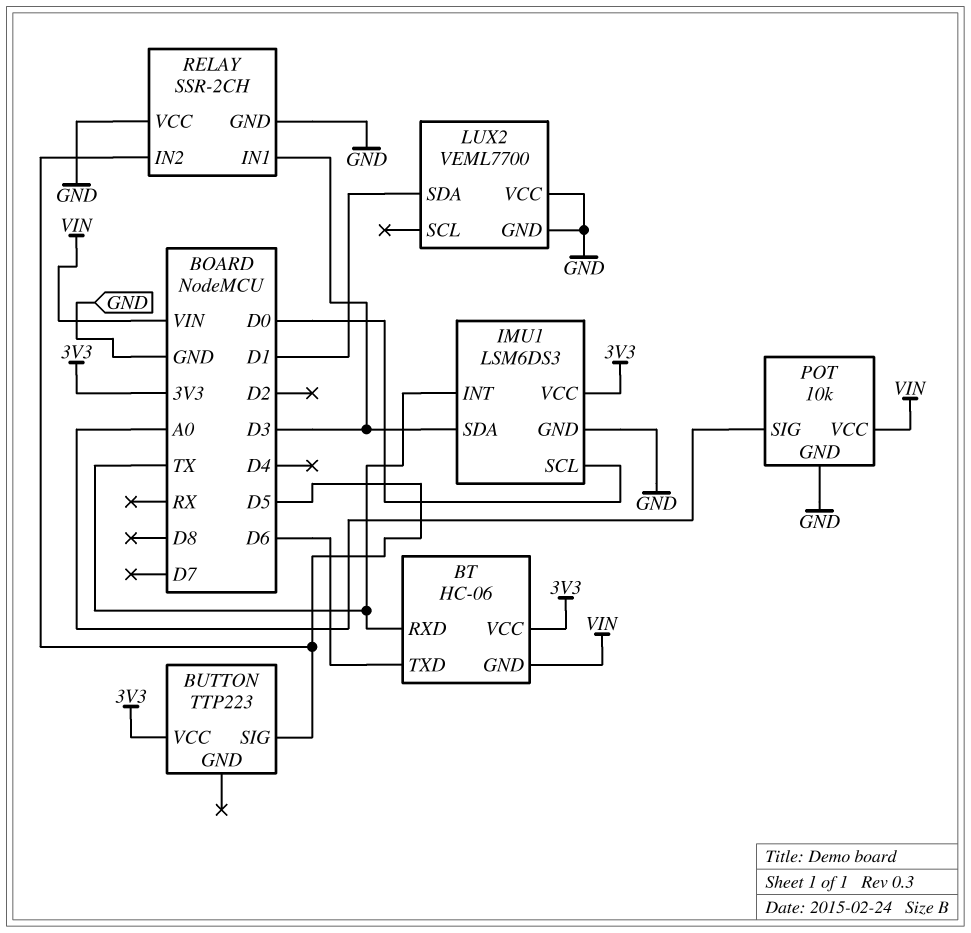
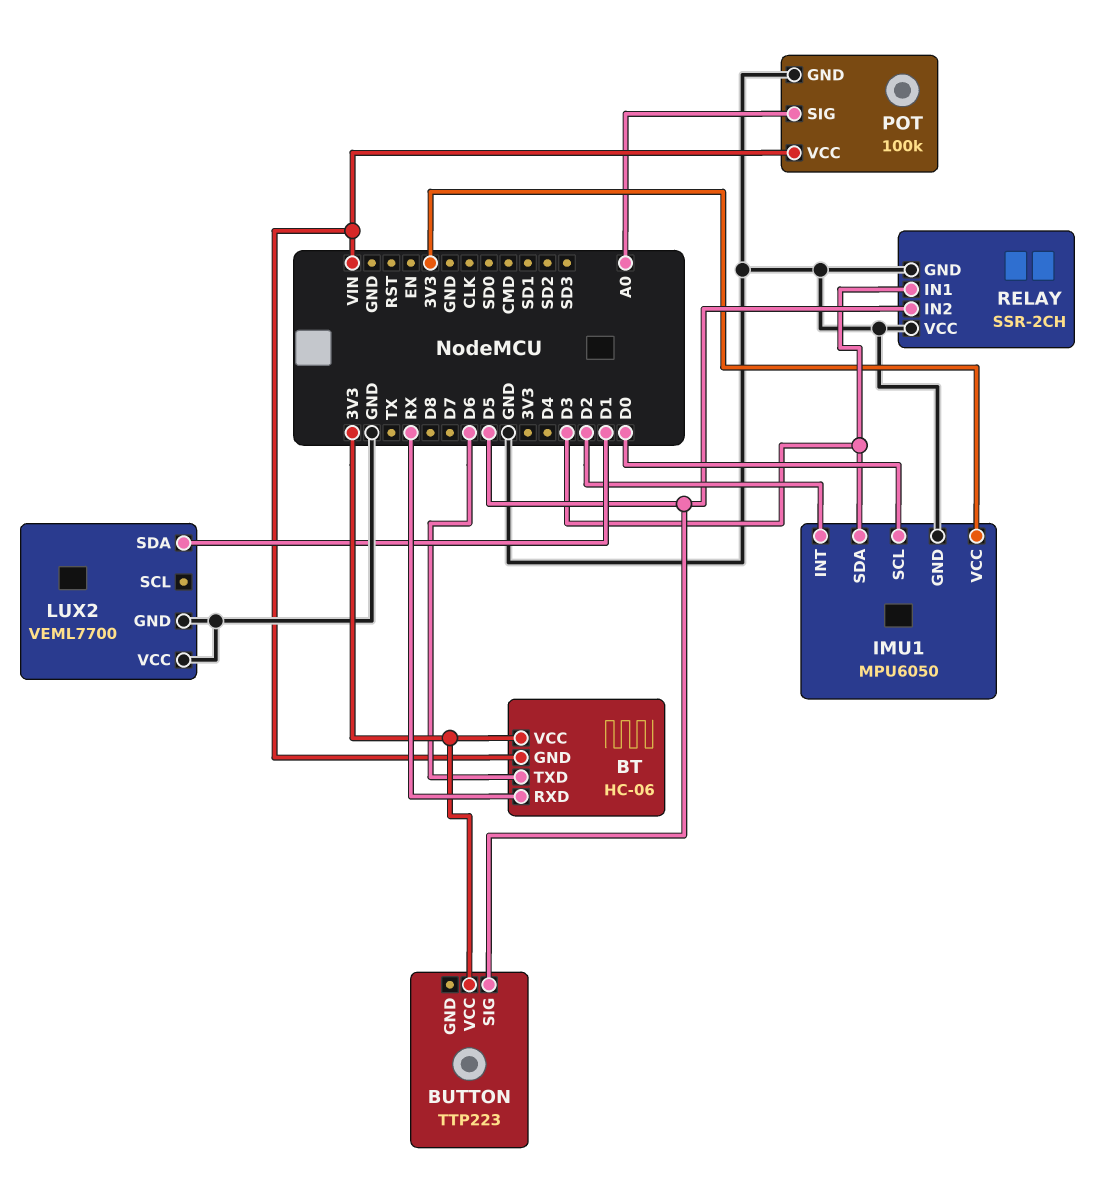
BT pin RXD: TX -> RX
IMU1: LSM6DS3 -> MPU6050
IMU1 pin INT: TX -> D2
POT: 10k -> 100k

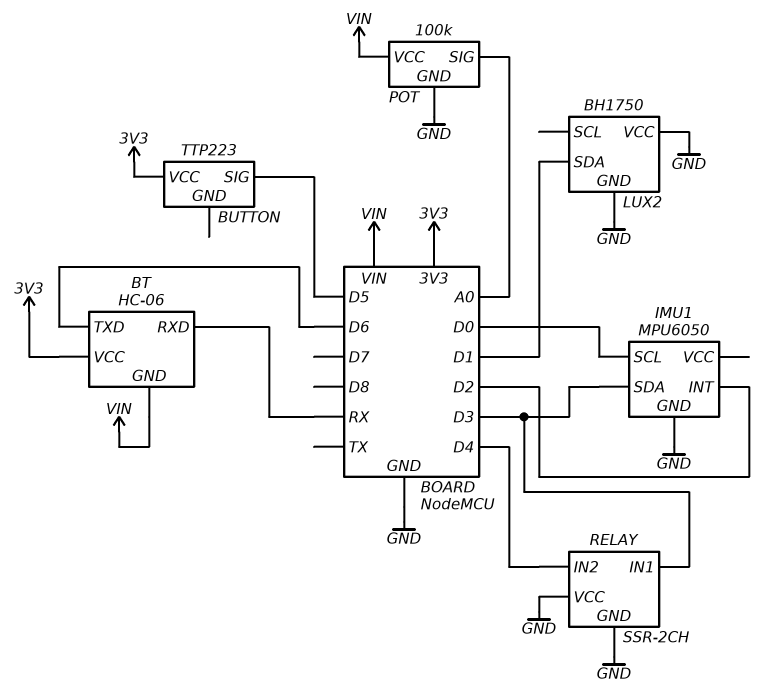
IMU1 pin VCC: 3V3 -> none
LUX2: VEML7700 -> BH1750
RELAY pin IN2: D5 -> D4

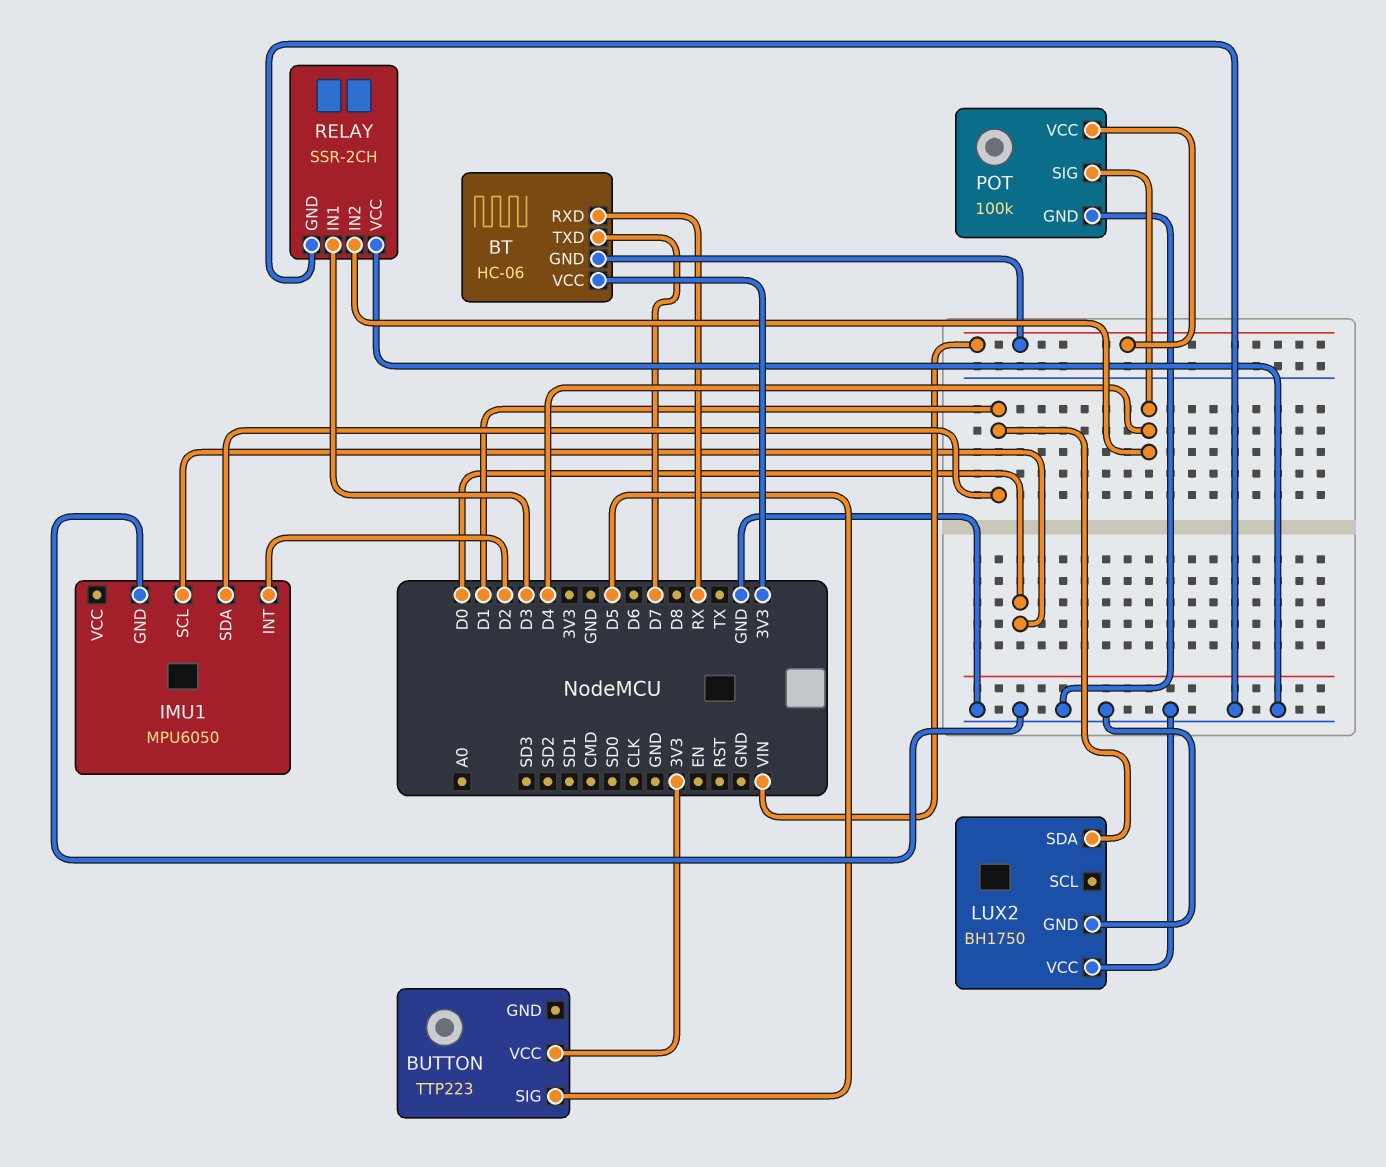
BT pin TXD: D6 -> D7
IMU1 pin SDA: D3 -> D1
POT pin SIG: A0 -> D4

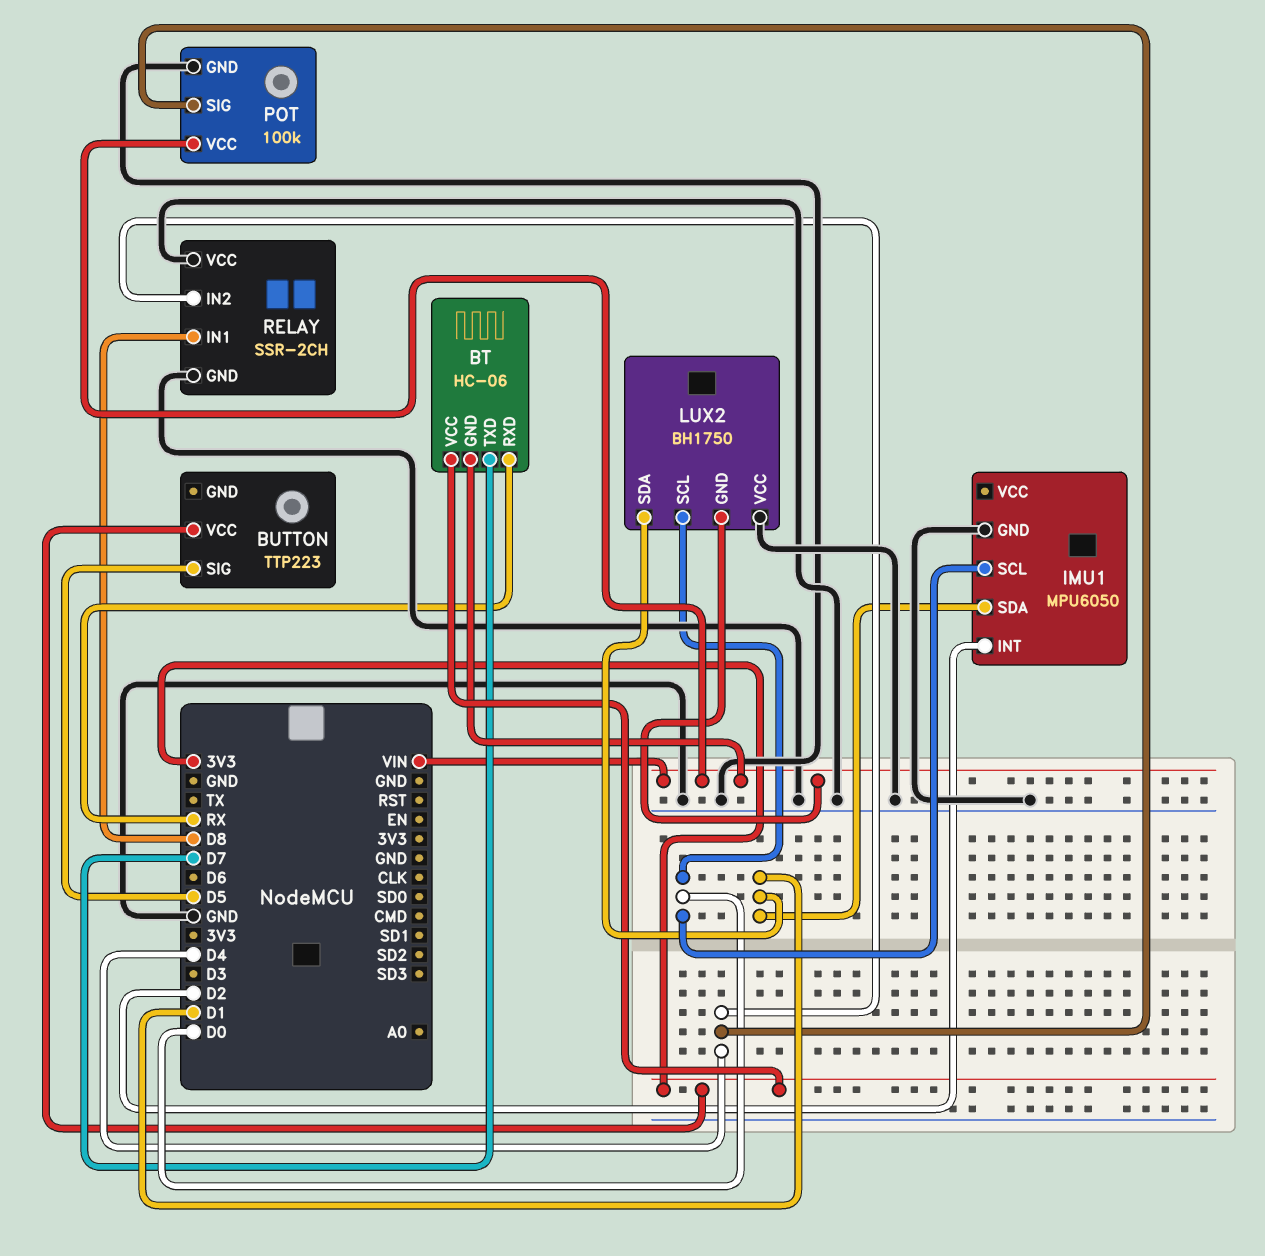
LUX2 pin GND: GND -> VIN
LUX2 pin SCL: none -> D0
RELAY pin IN1: D3 -> D8

